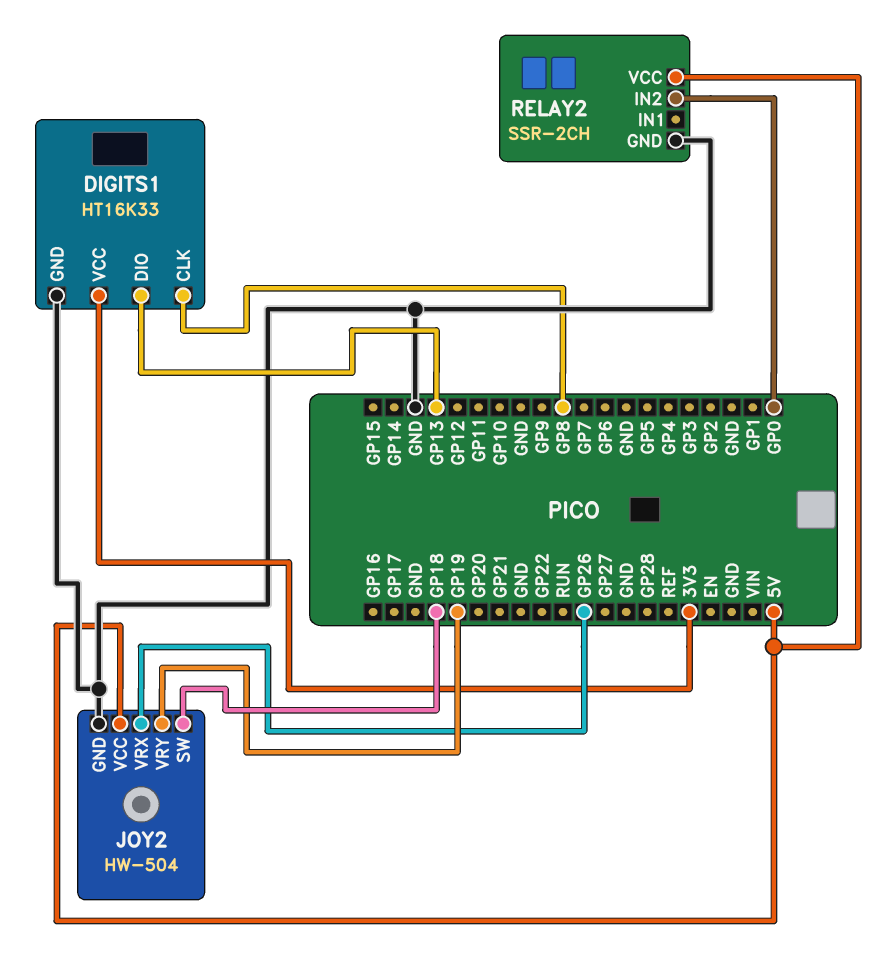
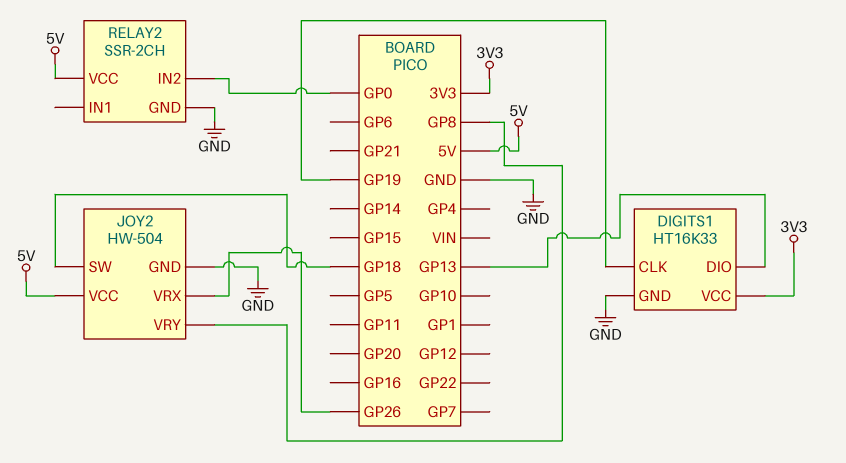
DIGITS1 pin CLK: GP8 -> GP19
JOY2 pin VRY: GP19 -> GP8

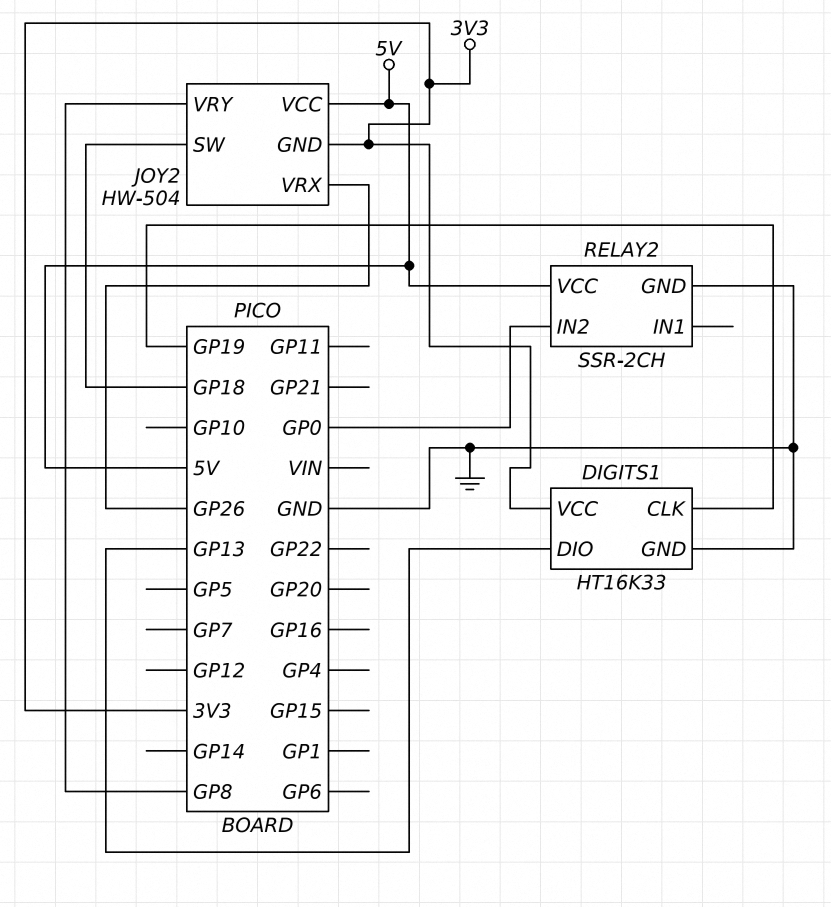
JOY2 pin GND: GND -> 3V3

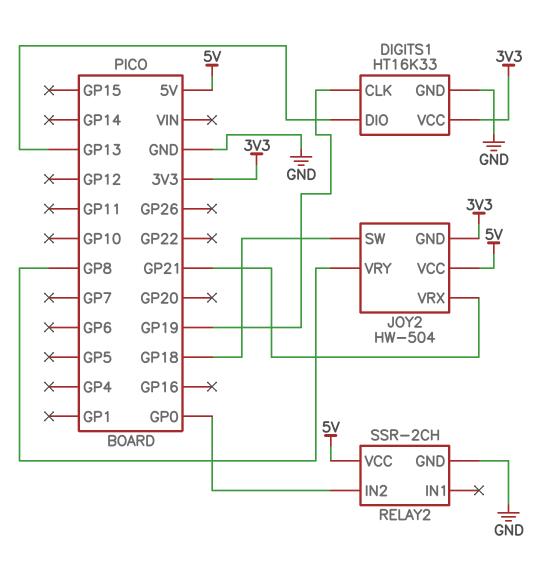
JOY2 pin VRX: GP26 -> GP21

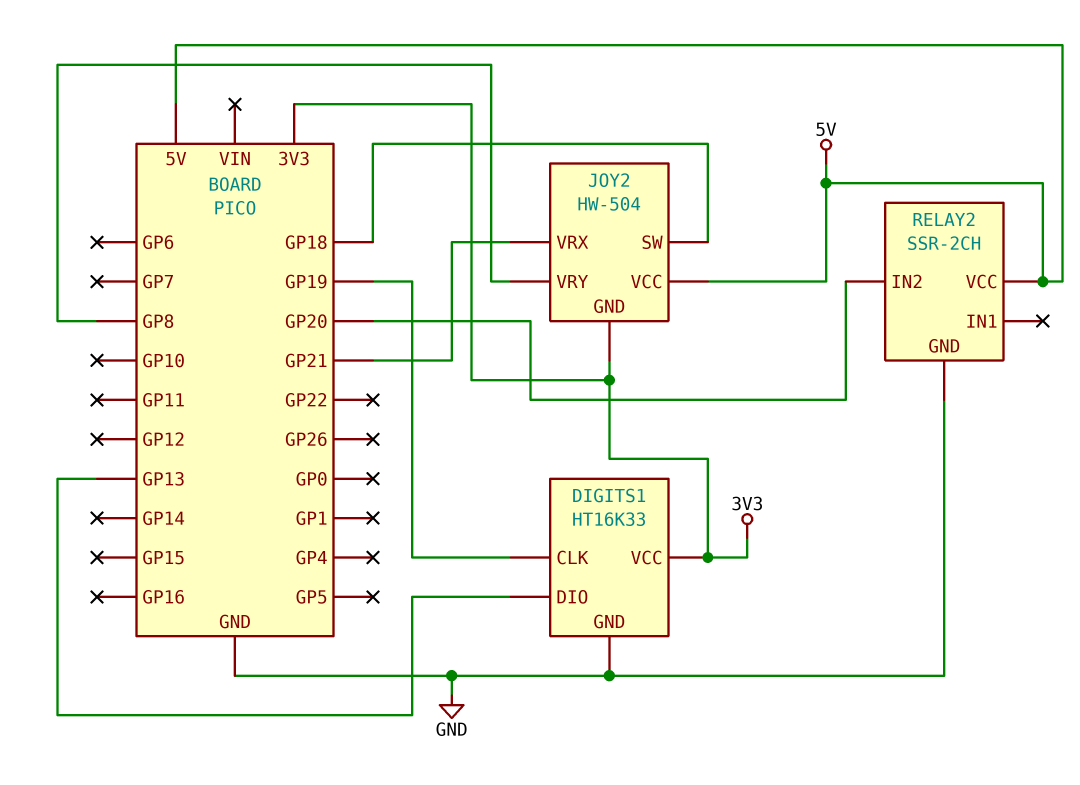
RELAY2 pin IN2: GP0 -> GP20

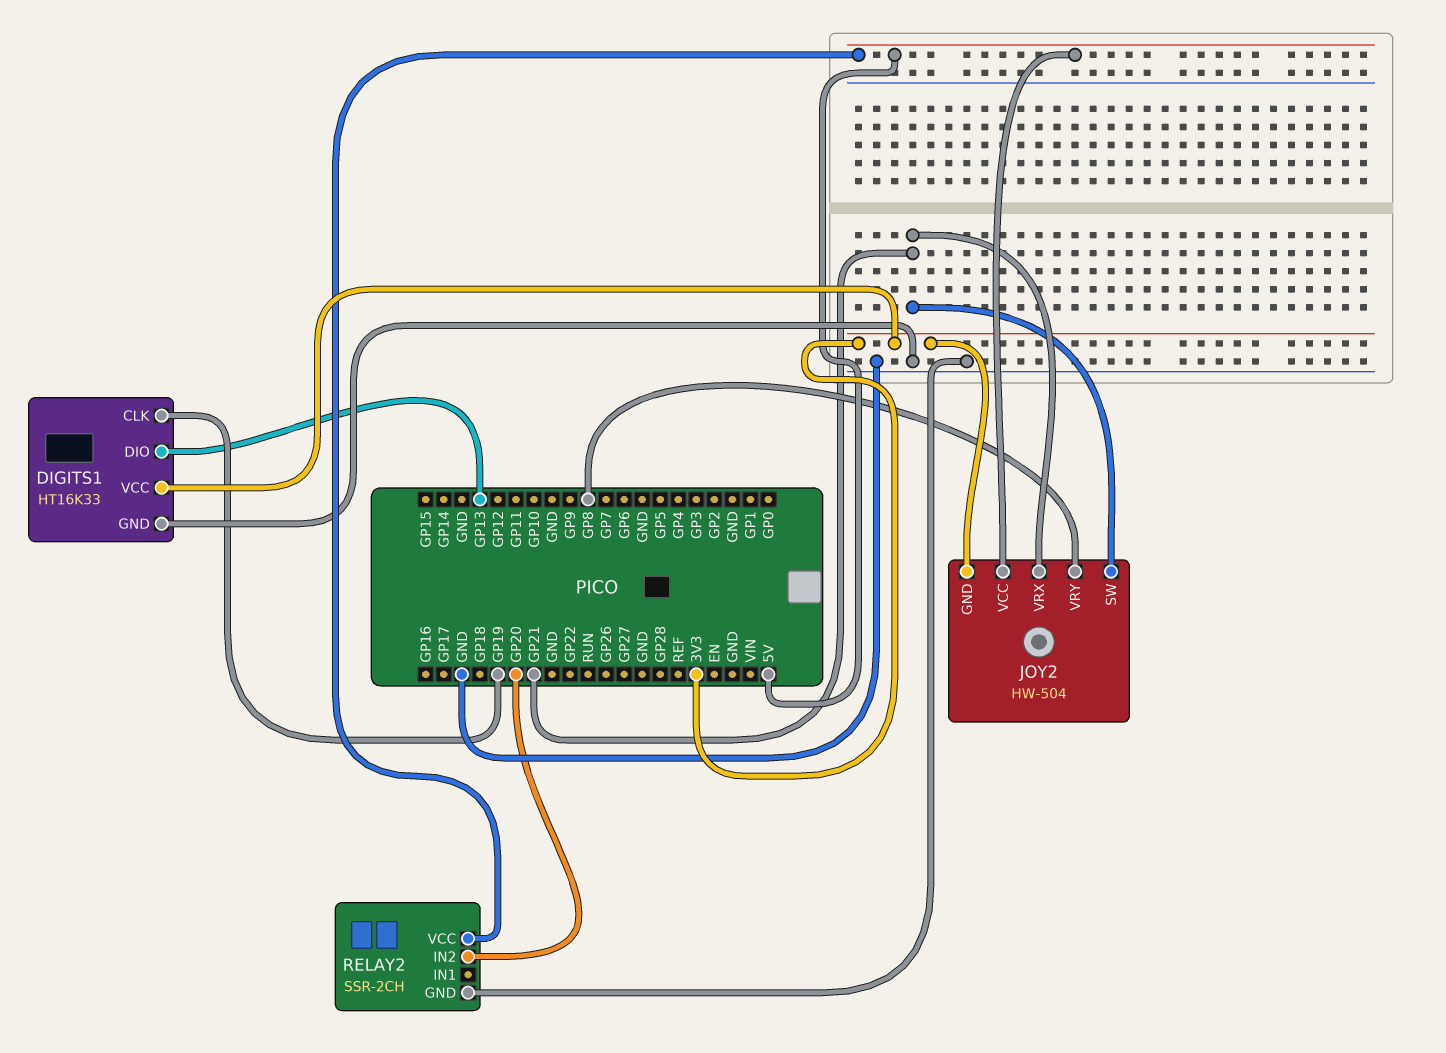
JOY2 pin SW: GP18 -> GP21

